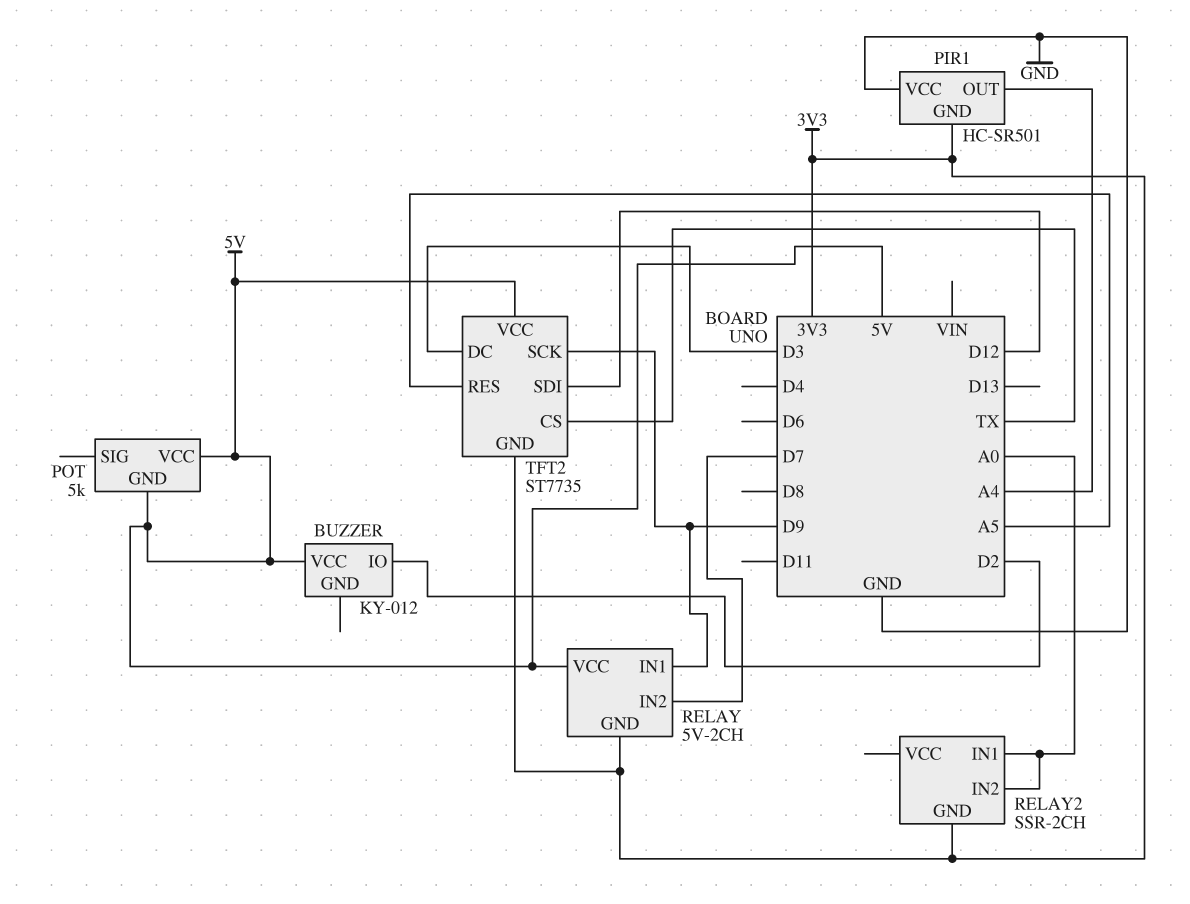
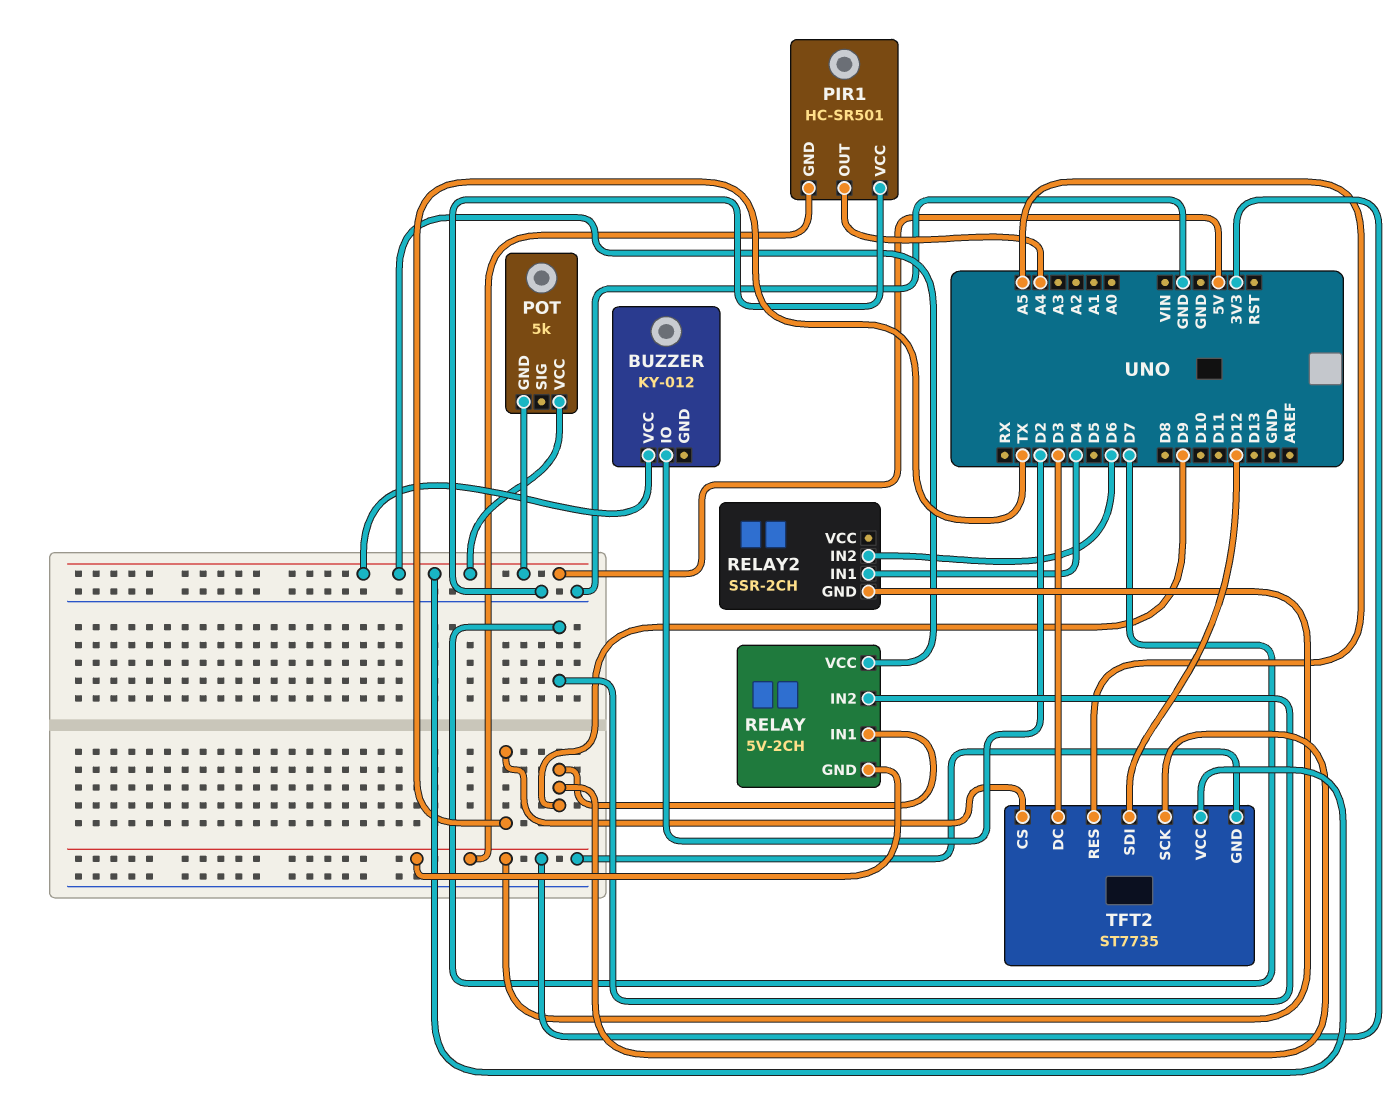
RELAY2 pin IN1: A0 -> D4
RELAY2 pin IN2: A0 -> D6

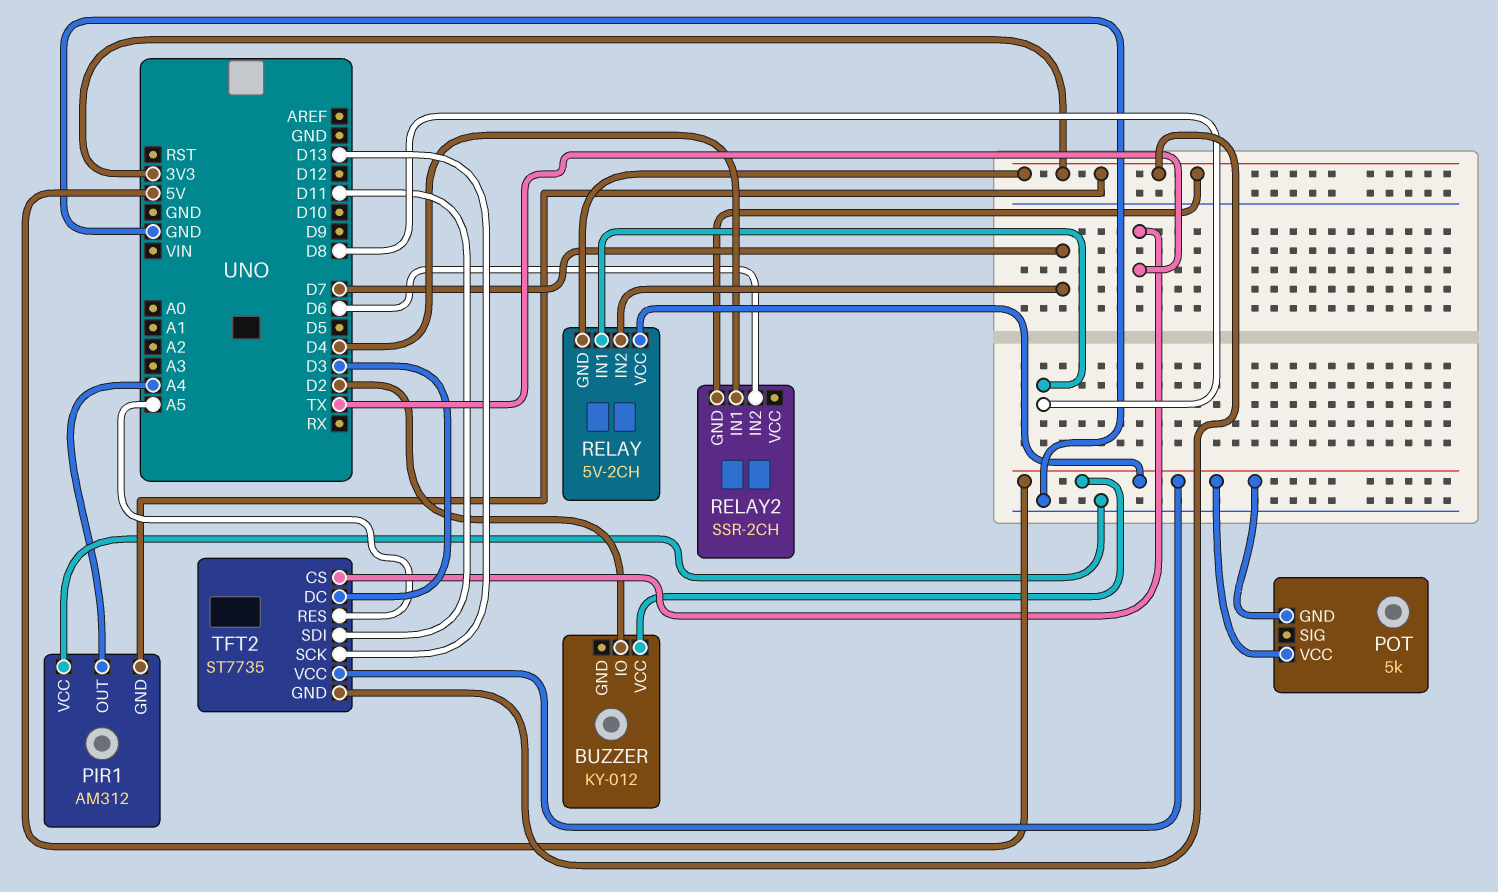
PIR1: HC-SR501 -> AM312
RELAY pin IN1: D9 -> D8
TFT2 pin SCK: D9 -> D13
TFT2 pin SDI: D12 -> D11

